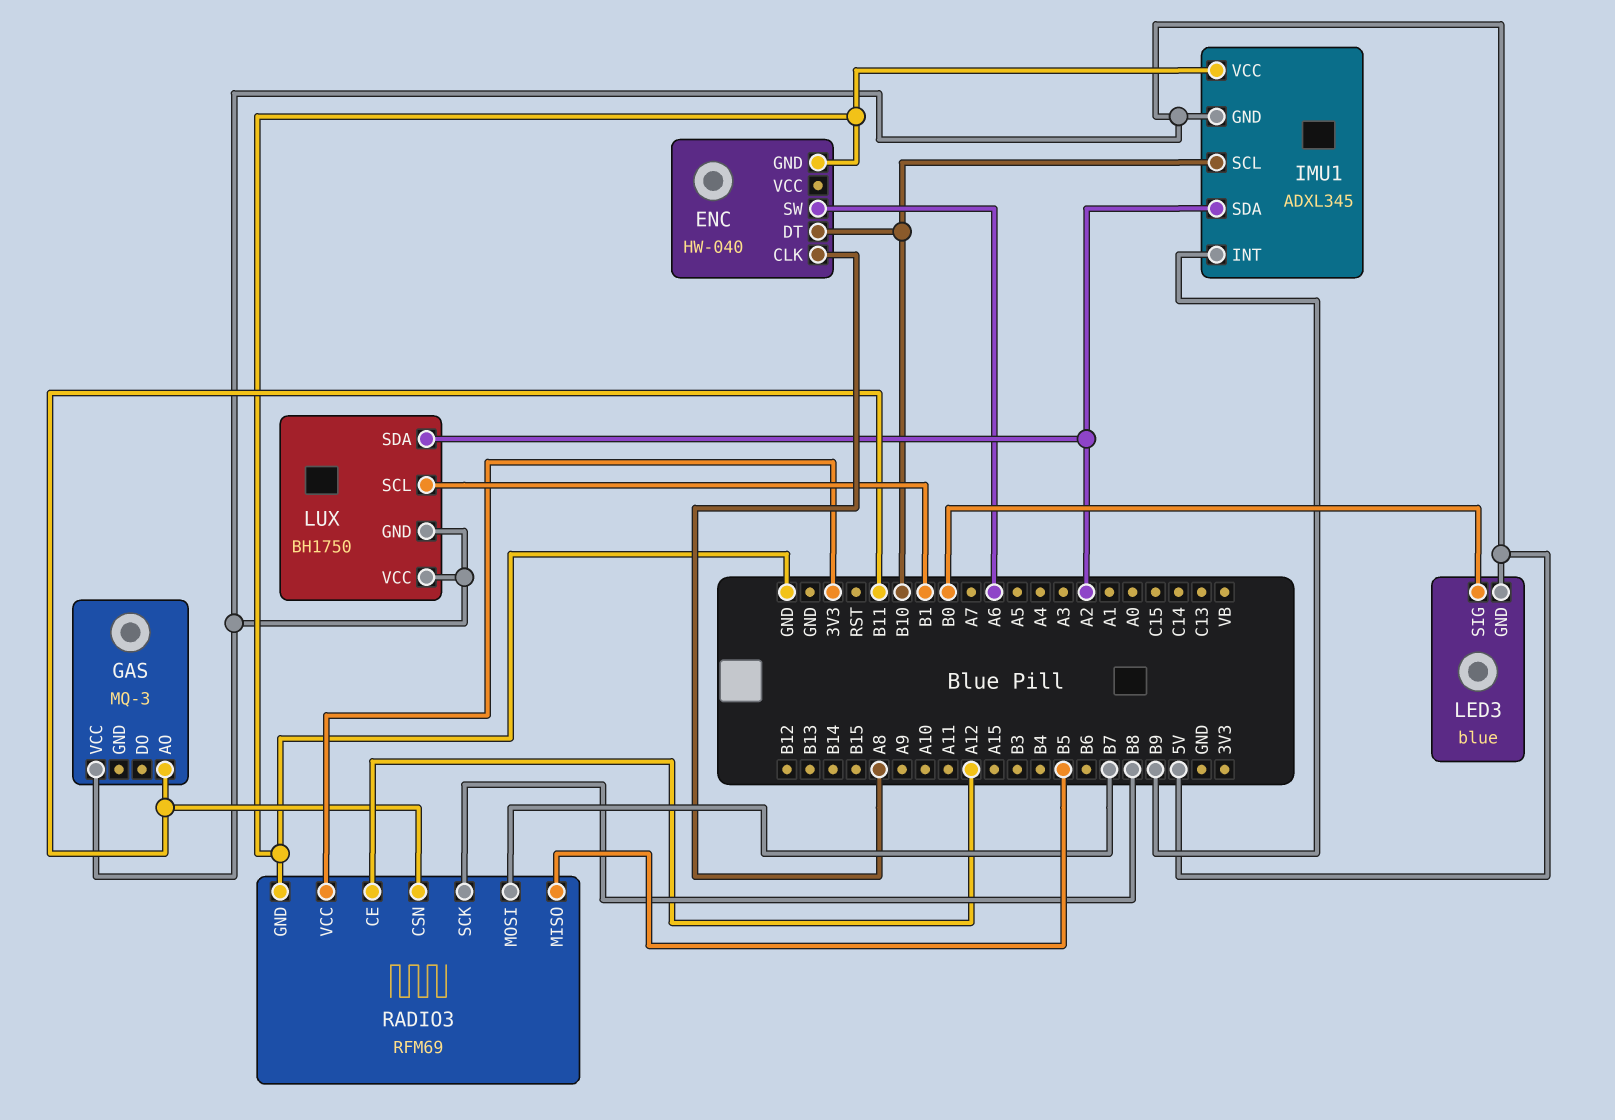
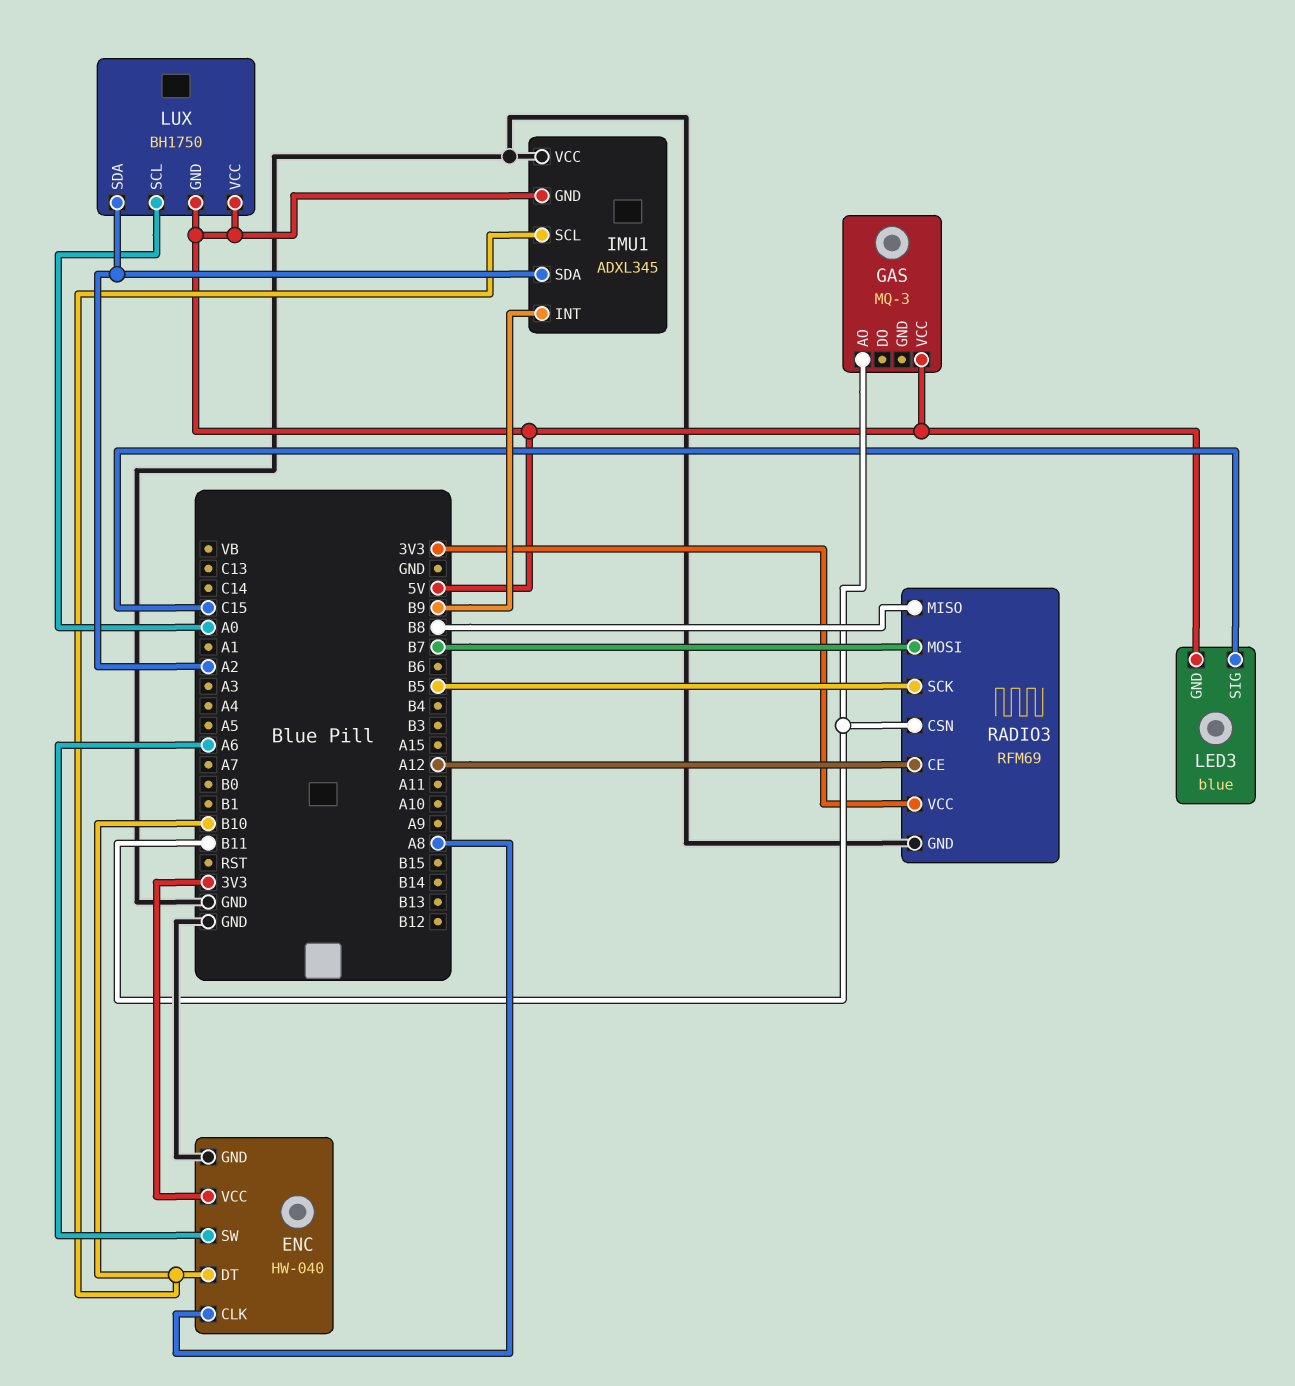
ENC pin VCC: none -> 3V3
LED3 pin SIG: B0 -> C15
LUX pin SCL: B1 -> A0
RADIO3 pin MISO: B5 -> B8
RADIO3 pin SCK: B8 -> B5

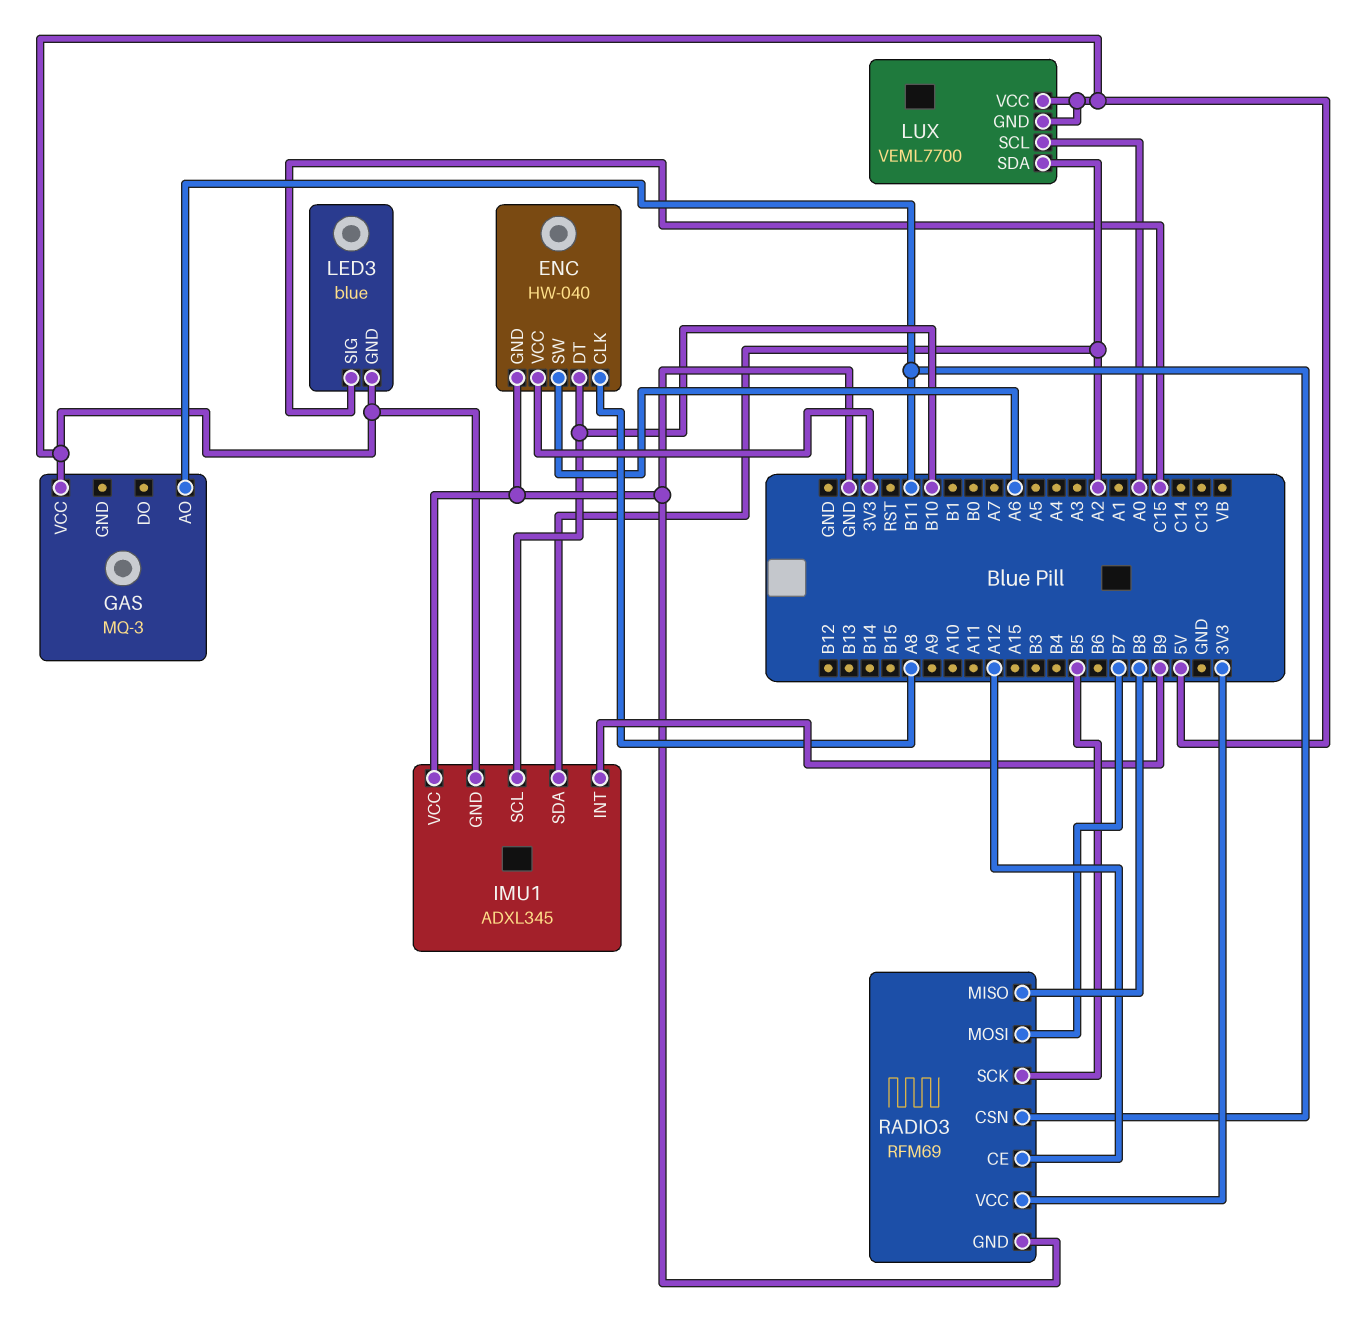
LUX: BH1750 -> VEML7700

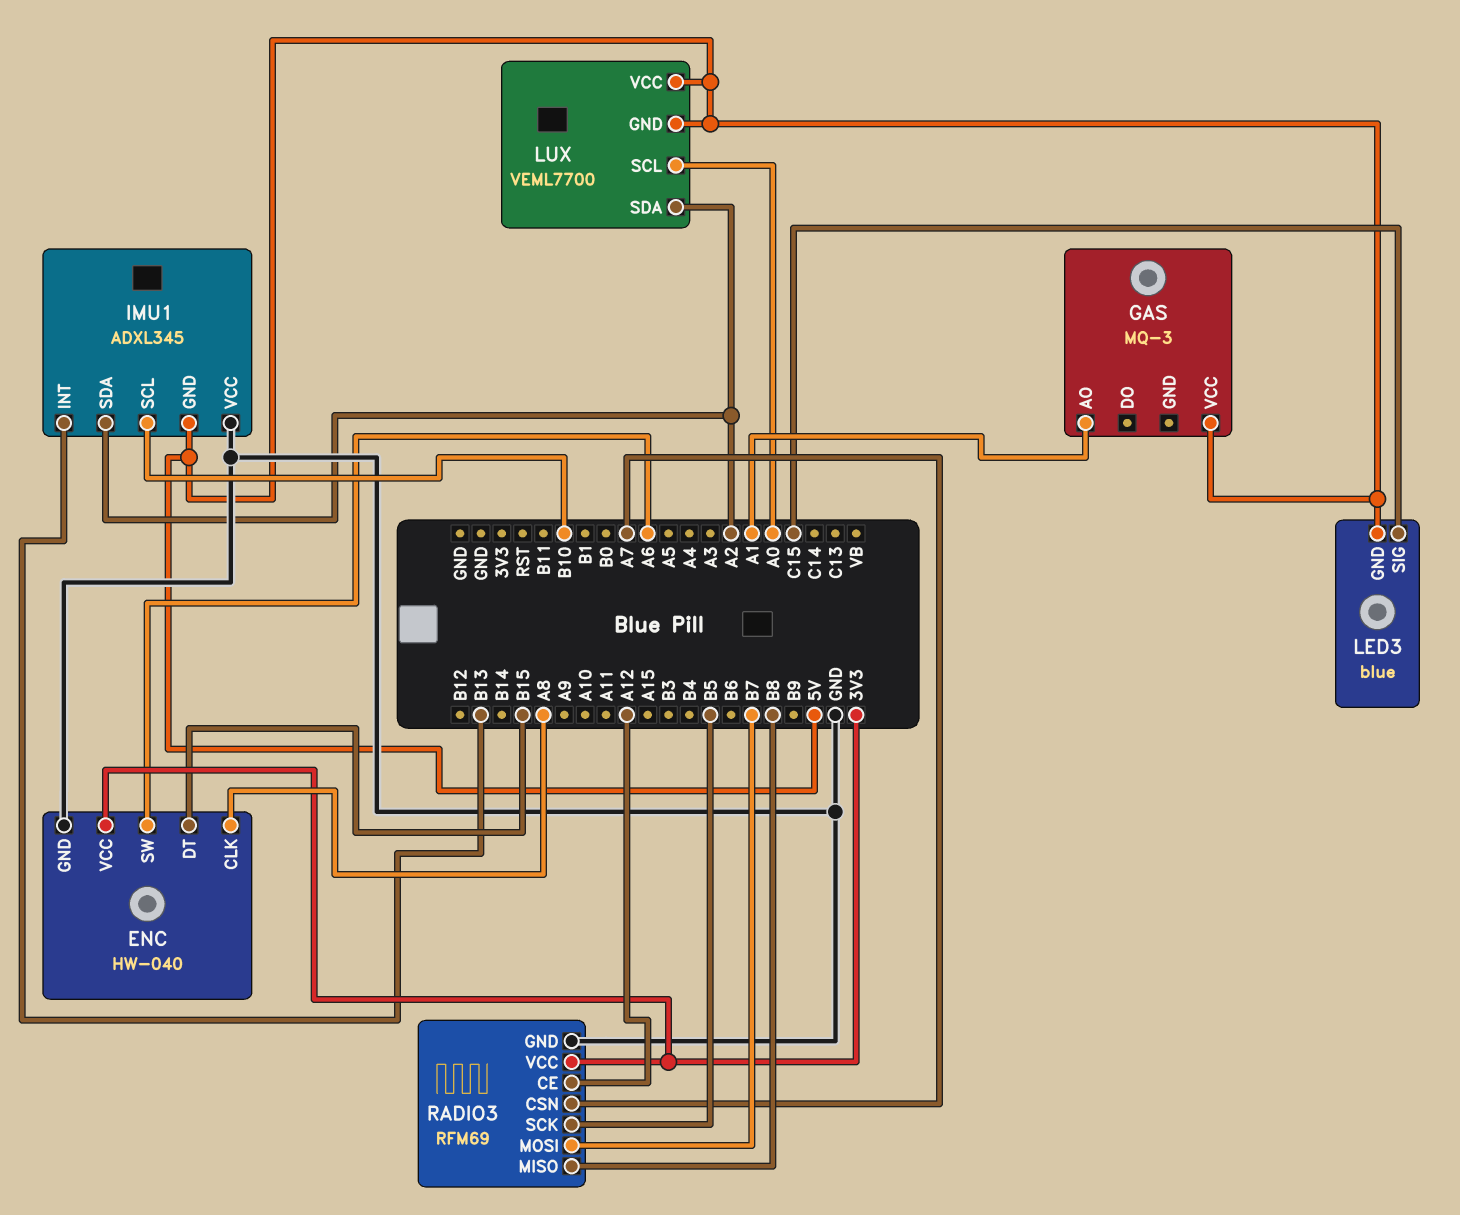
ENC pin DT: B10 -> B15
GAS pin AO: B11 -> A1
IMU1 pin INT: B9 -> B13
RADIO3 pin CSN: B11 -> A7

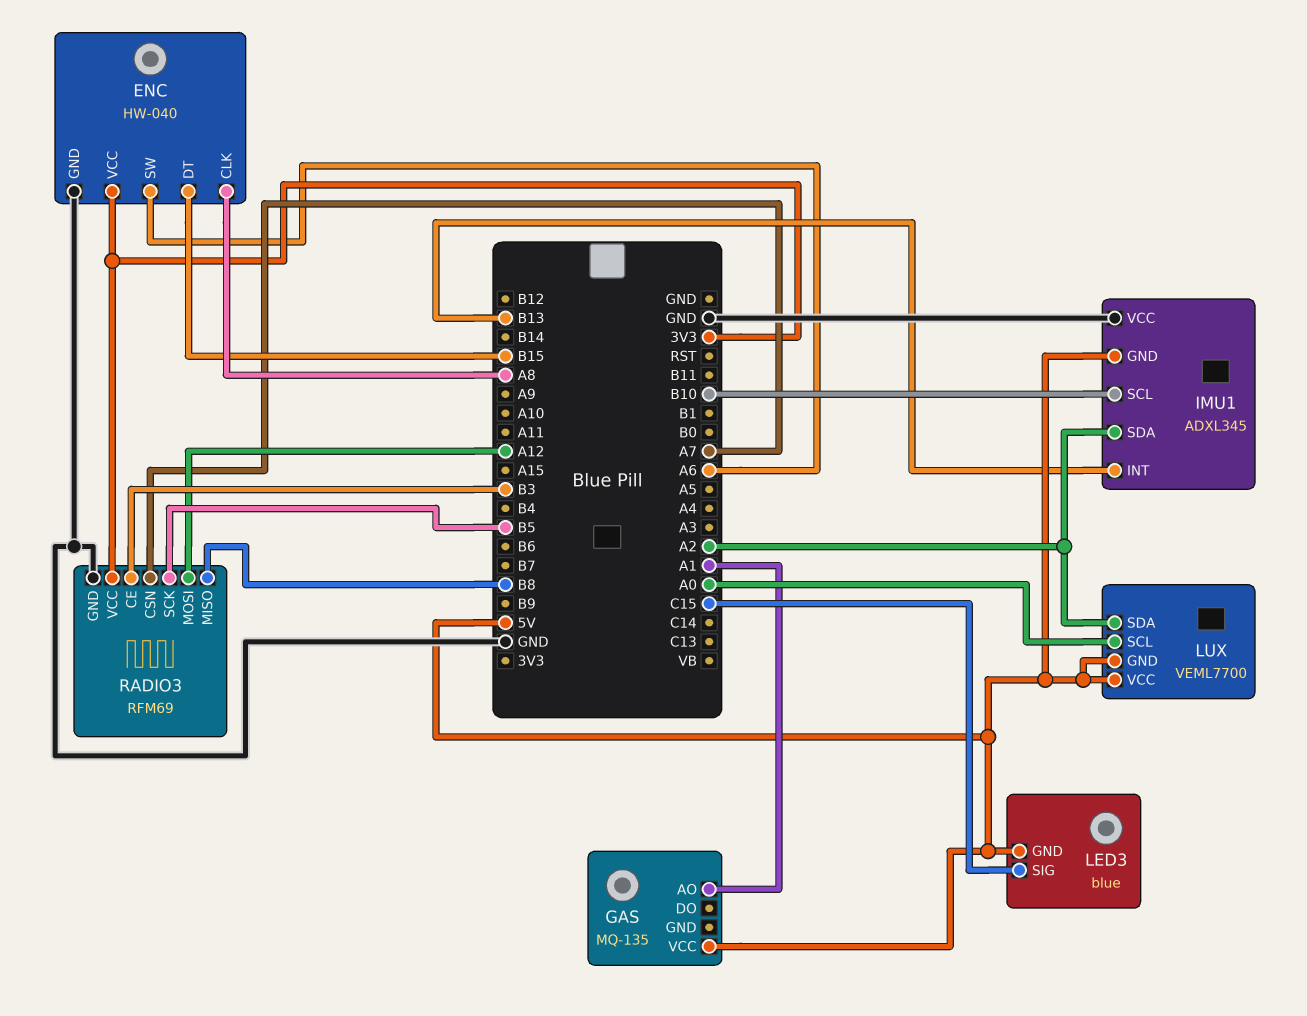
GAS: MQ-3 -> MQ-135
RADIO3 pin CE: A12 -> B3
RADIO3 pin MOSI: B7 -> A12

